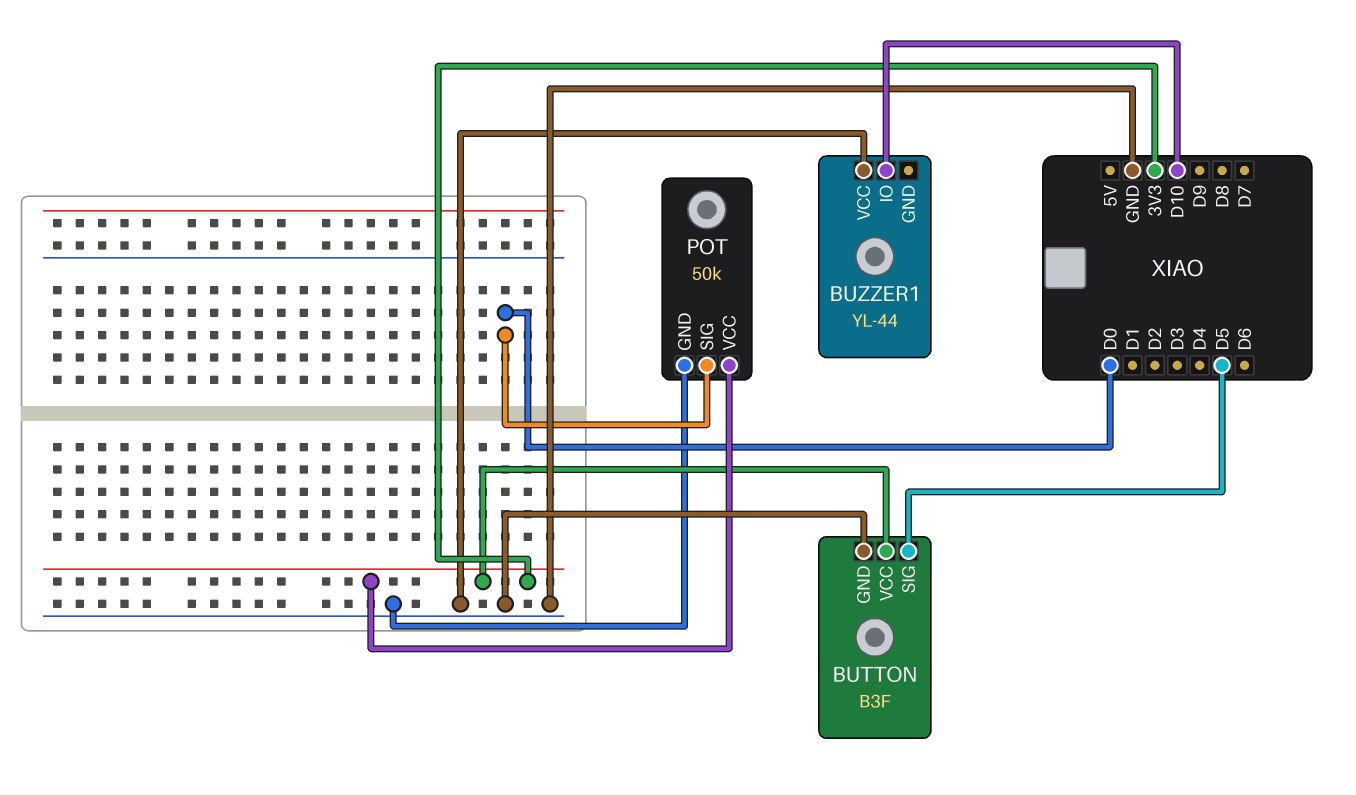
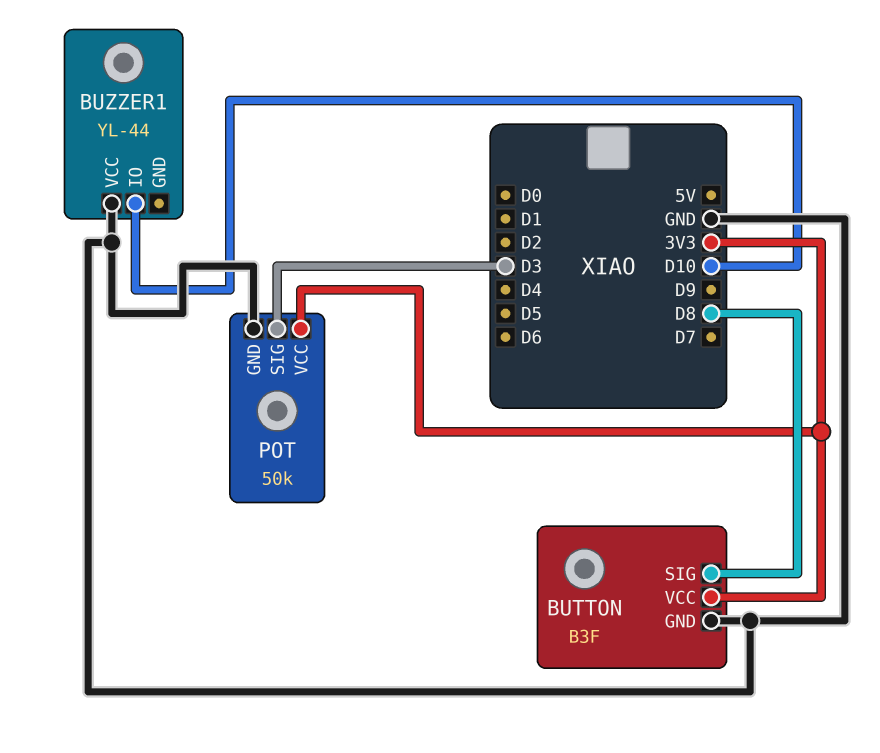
BUTTON pin SIG: D5 -> D8
POT pin SIG: D0 -> D3

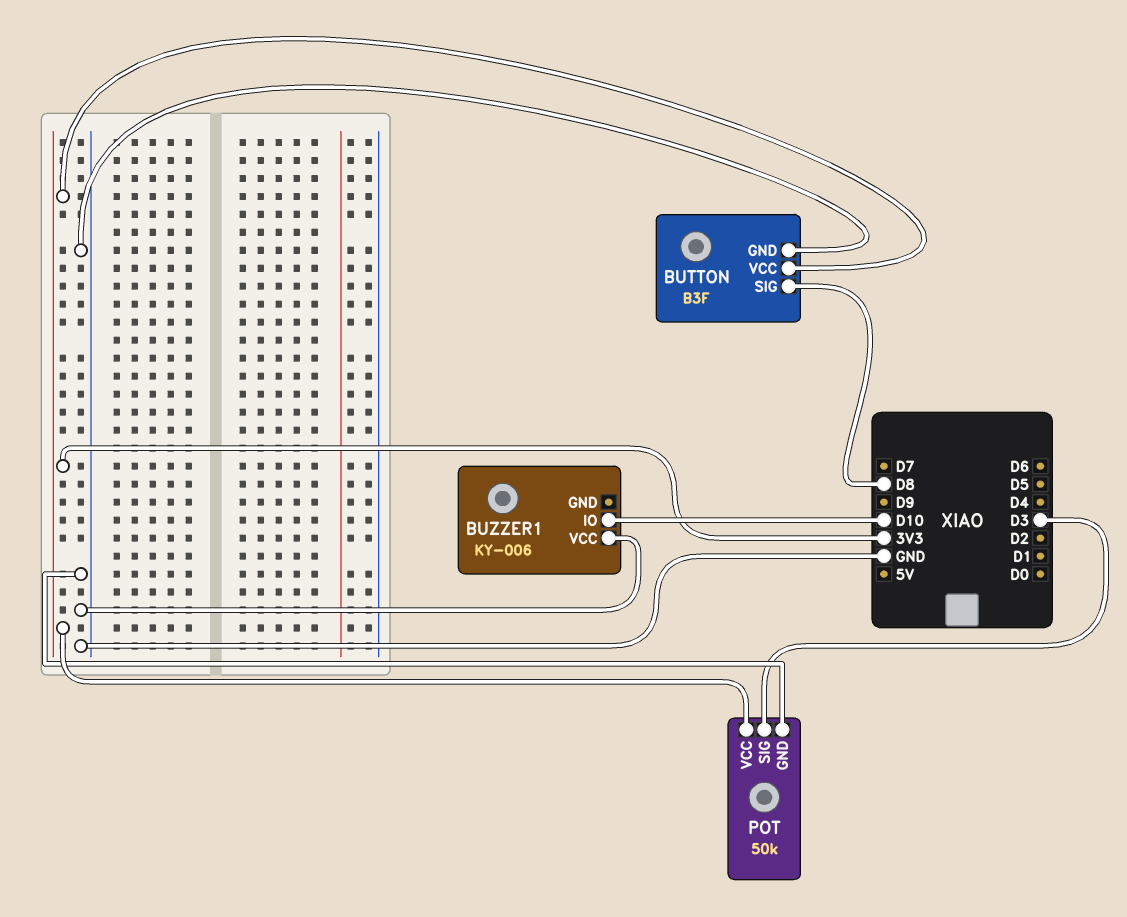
BUZZER1: YL-44 -> KY-006

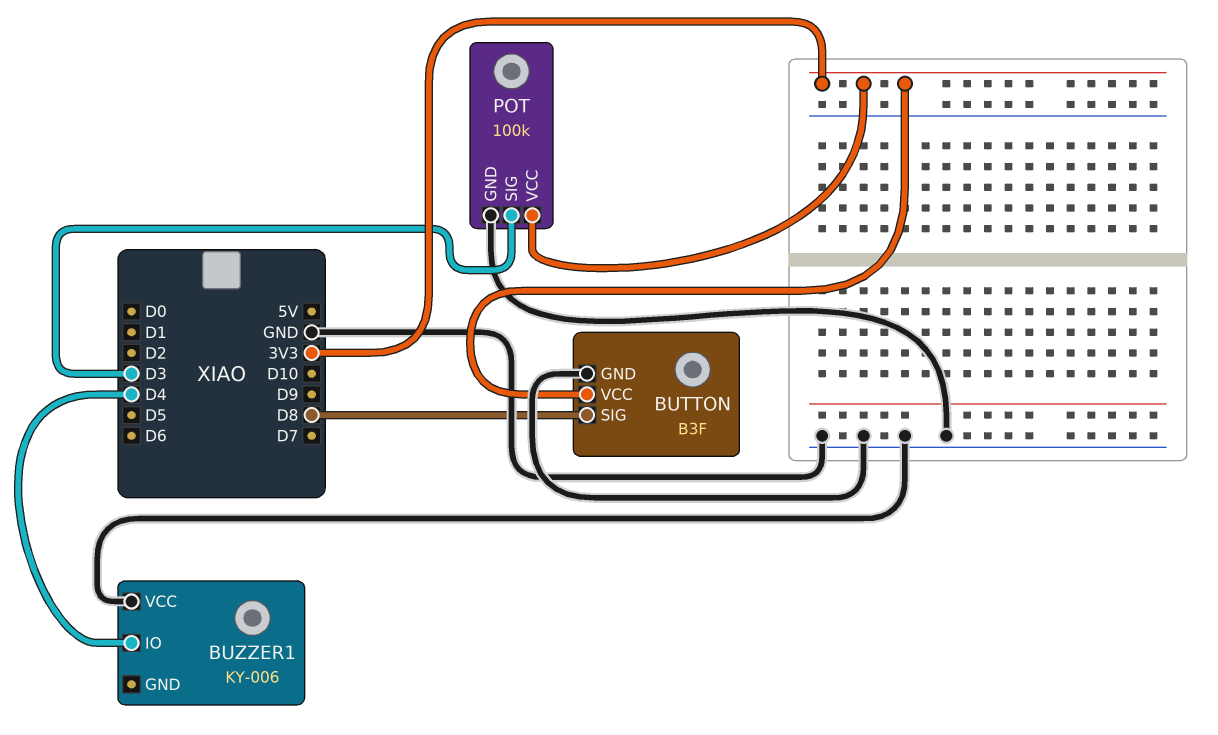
BUZZER1 pin IO: D10 -> D4
POT: 50k -> 100k

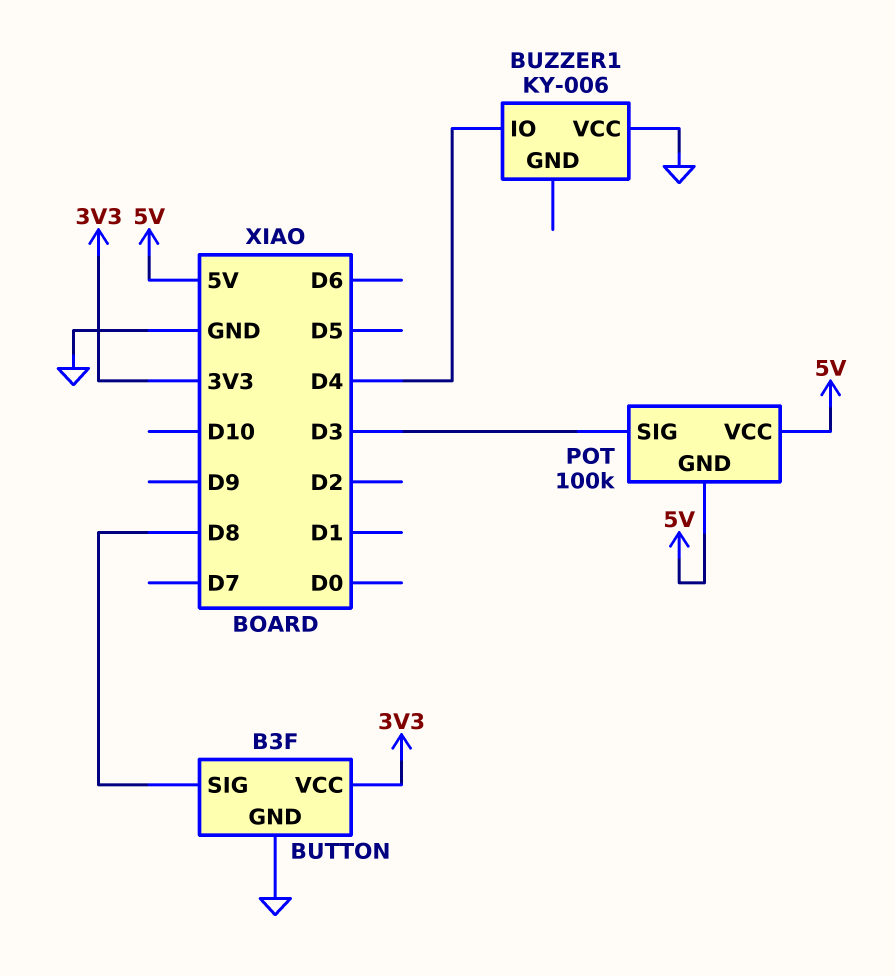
POT pin GND: GND -> 5V
POT pin VCC: 3V3 -> 5V

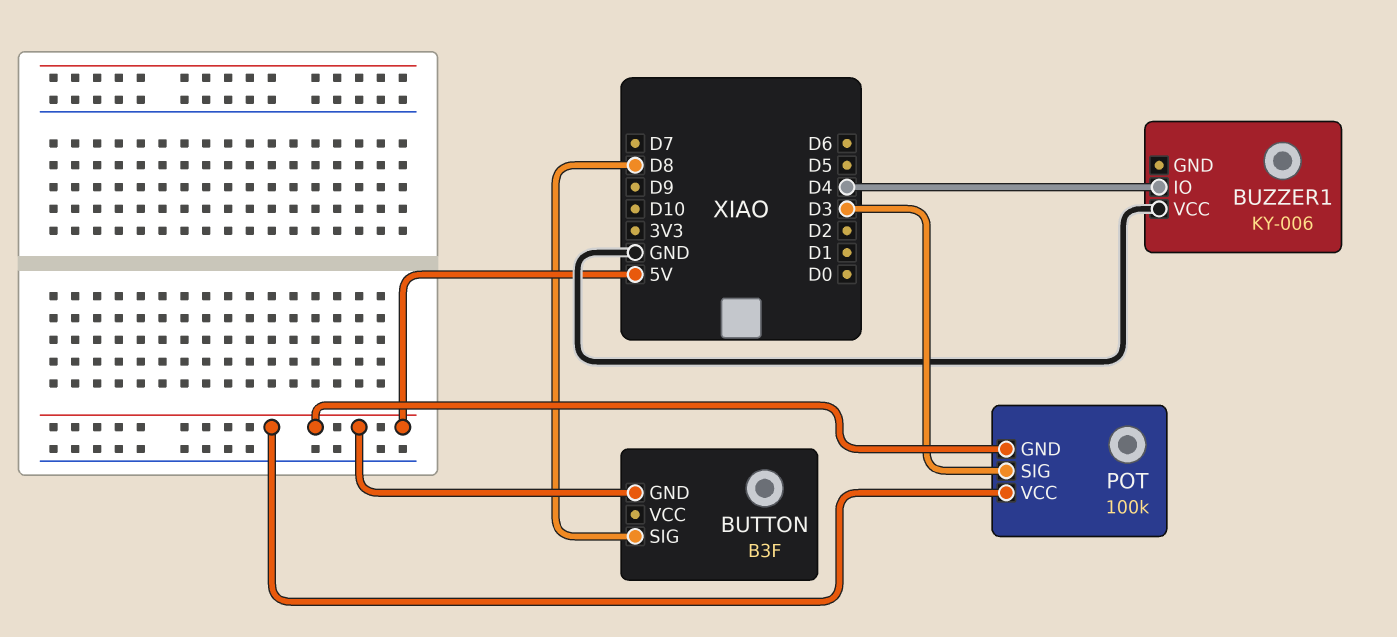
BUTTON pin GND: GND -> 5V
BUTTON pin VCC: 3V3 -> none

